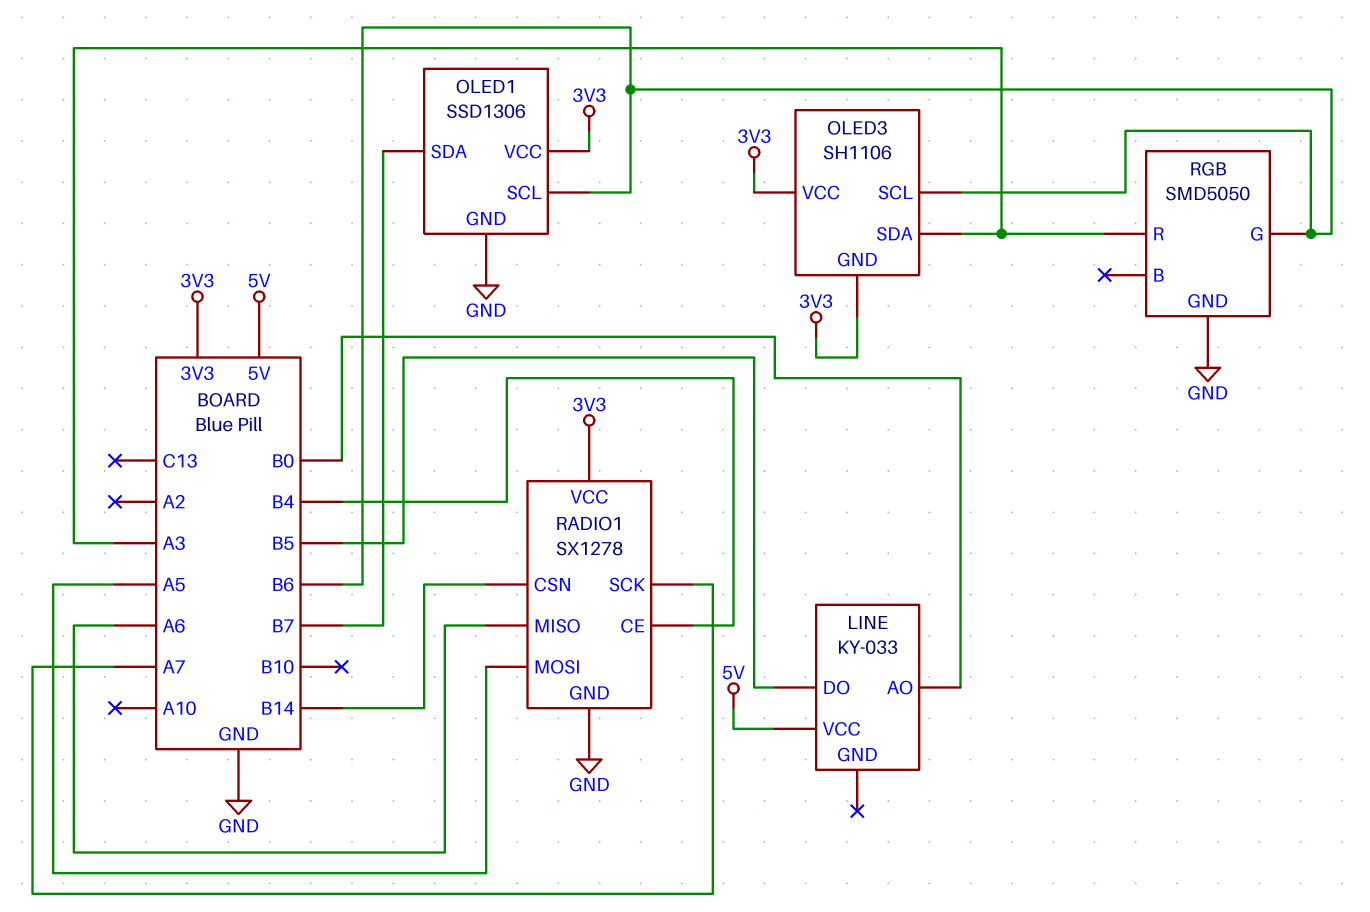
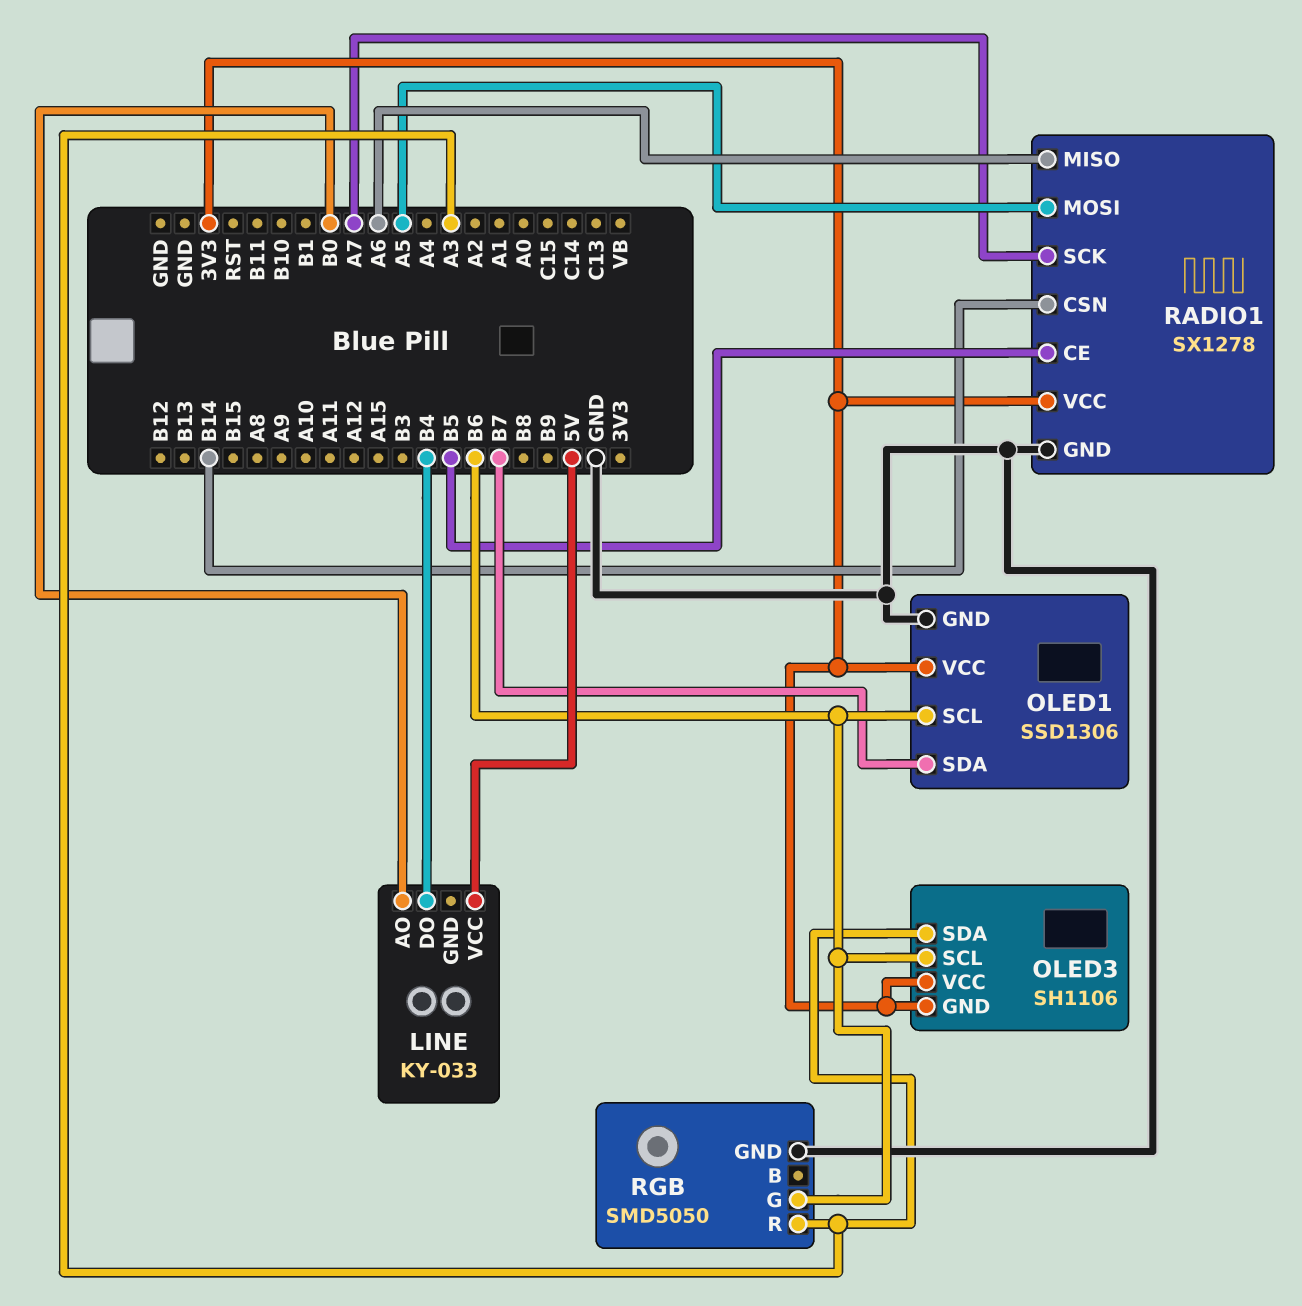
LINE pin DO: B5 -> B4
RADIO1 pin CE: B4 -> B5

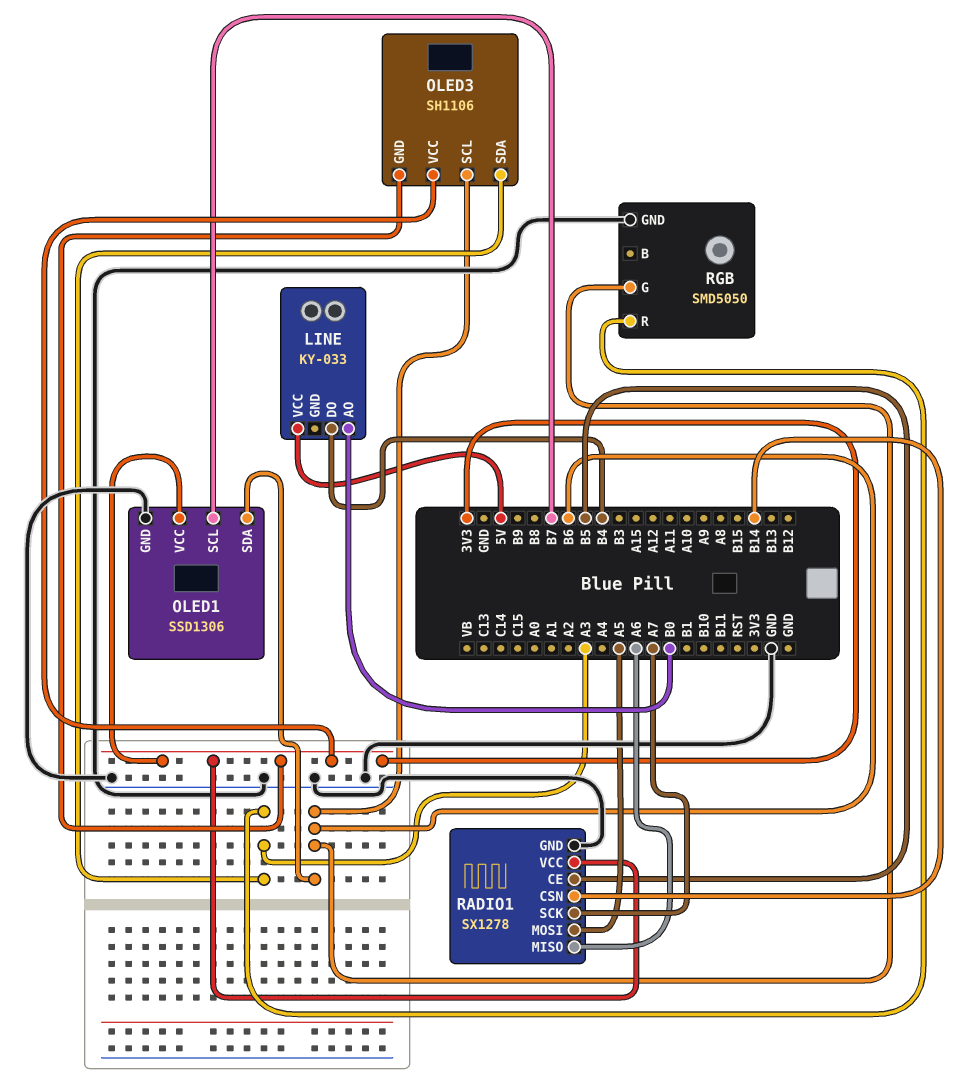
OLED1 pin SCL: B6 -> B7
OLED1 pin SDA: B7 -> B6

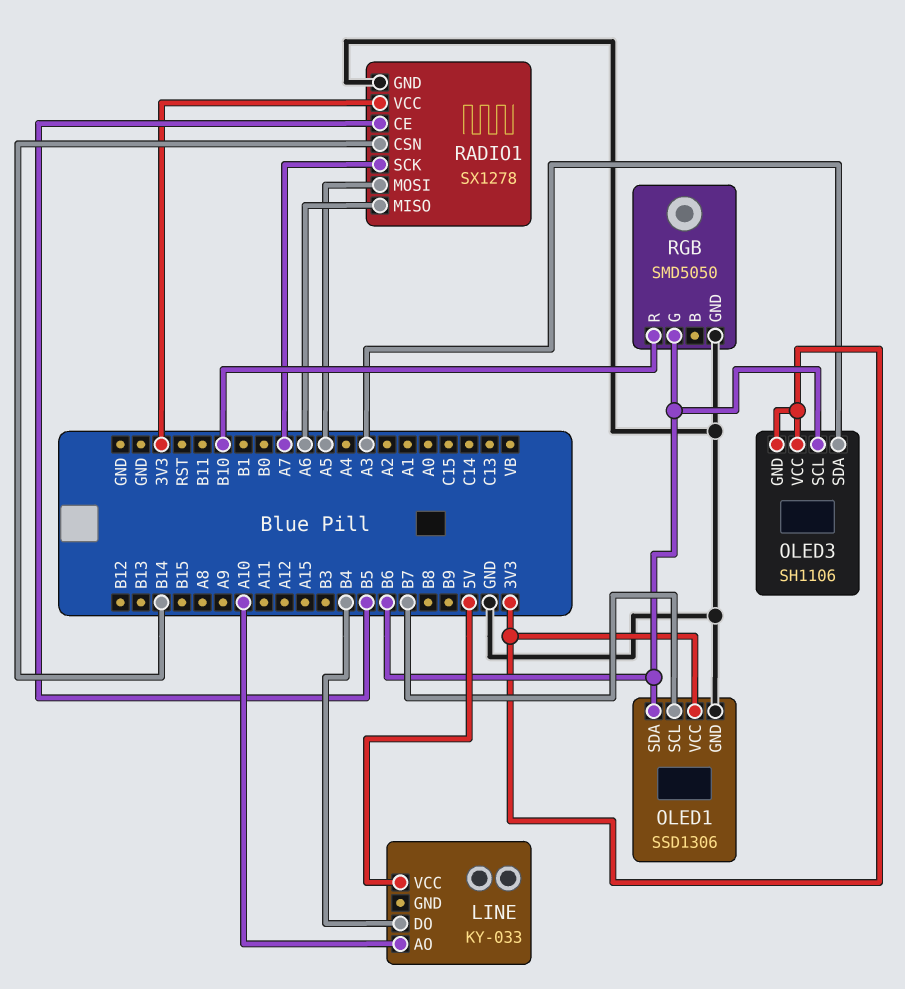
LINE pin AO: B0 -> A10
RGB pin R: A3 -> B10

